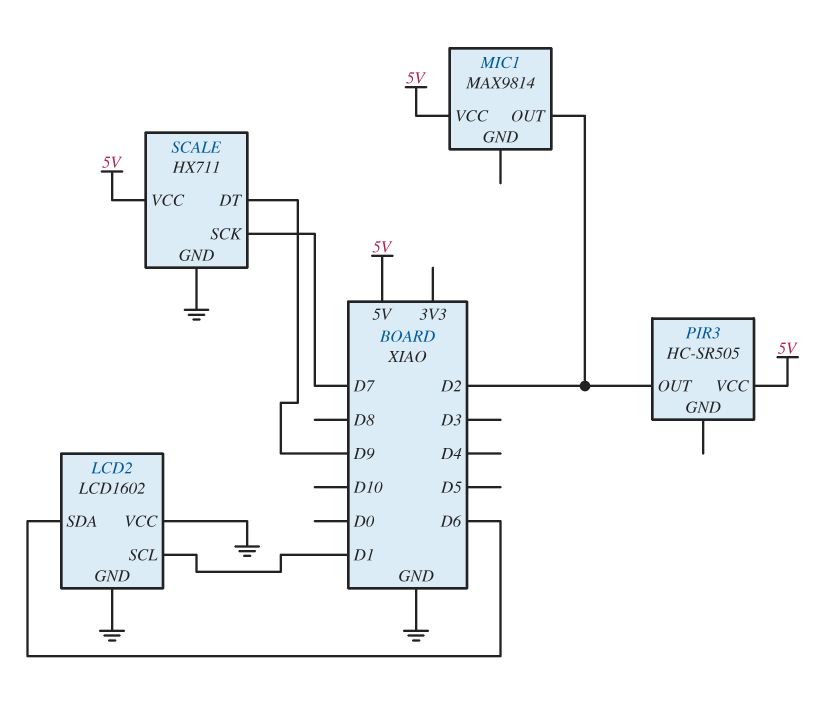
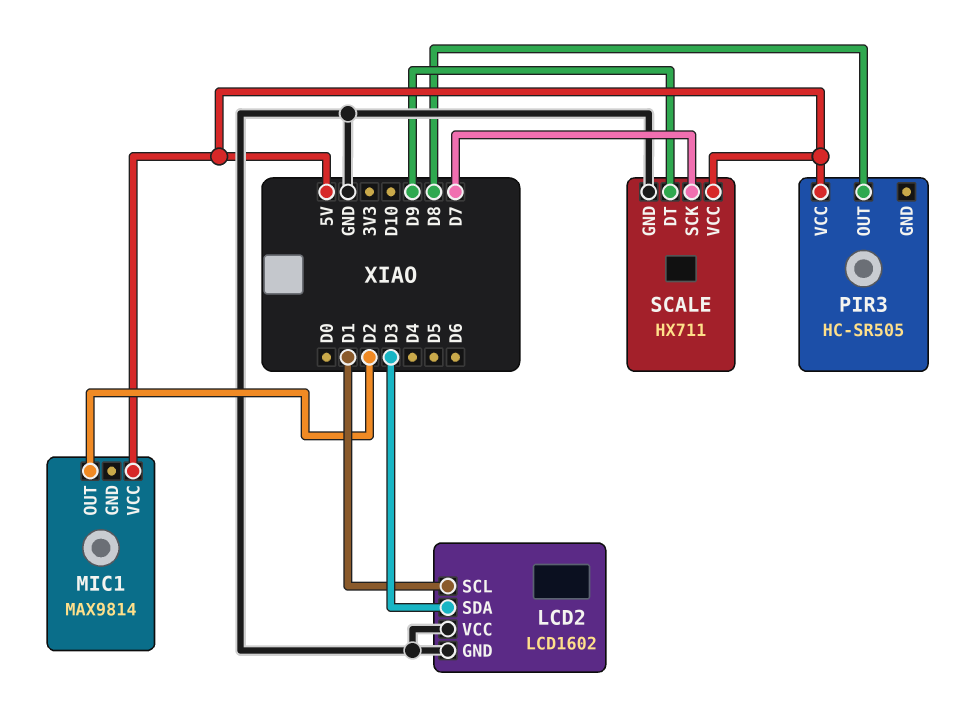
LCD2 pin SDA: D6 -> D3
PIR3 pin OUT: D2 -> D8

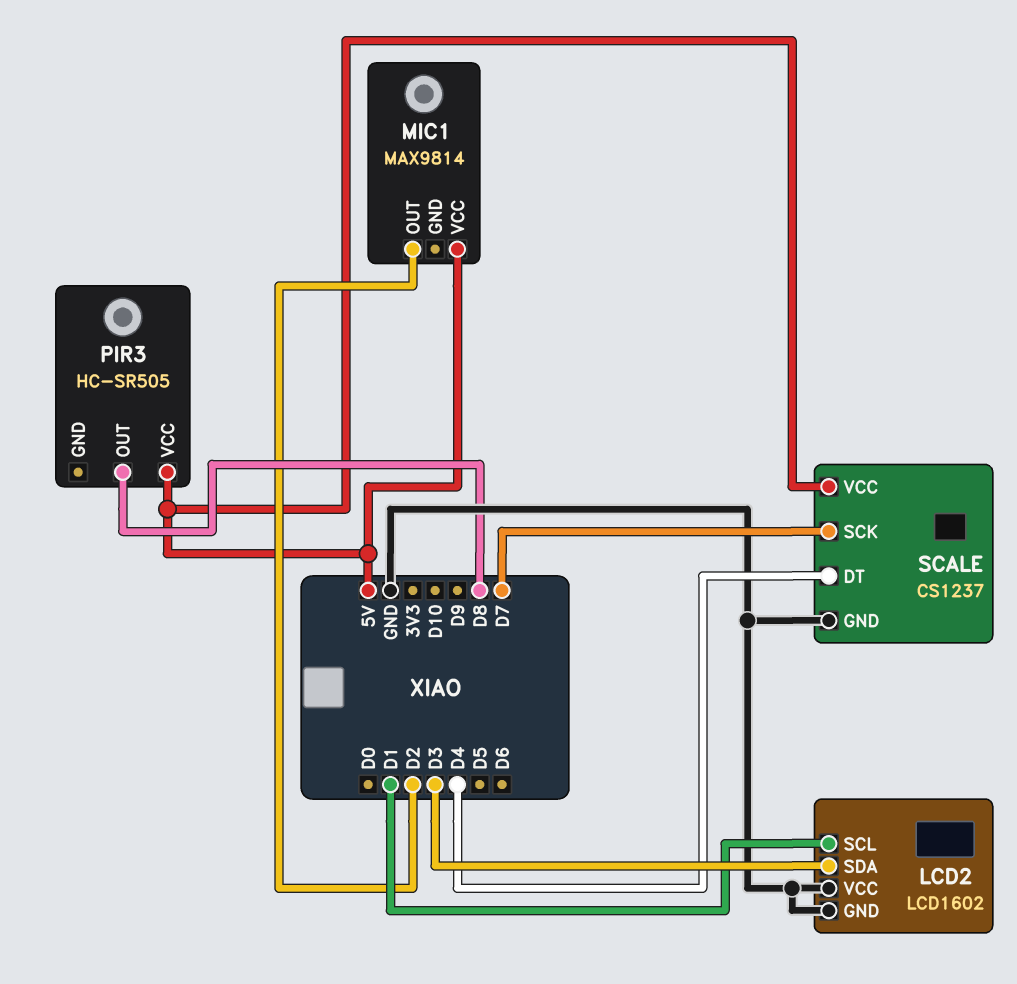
SCALE: HX711 -> CS1237
SCALE pin DT: D9 -> D4

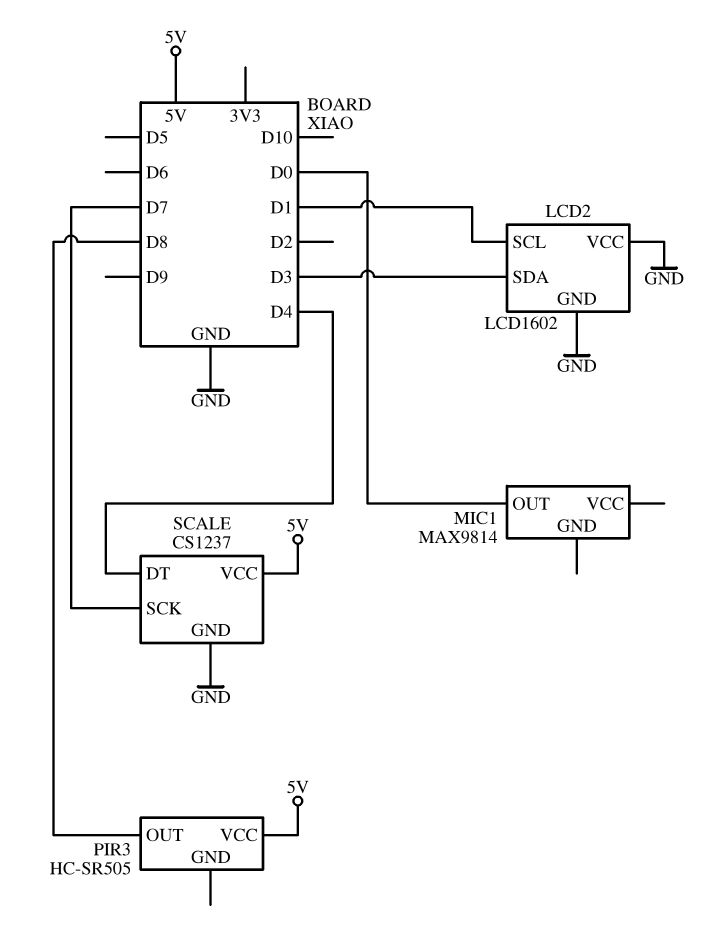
MIC1 pin OUT: D2 -> D0
MIC1 pin VCC: 5V -> none

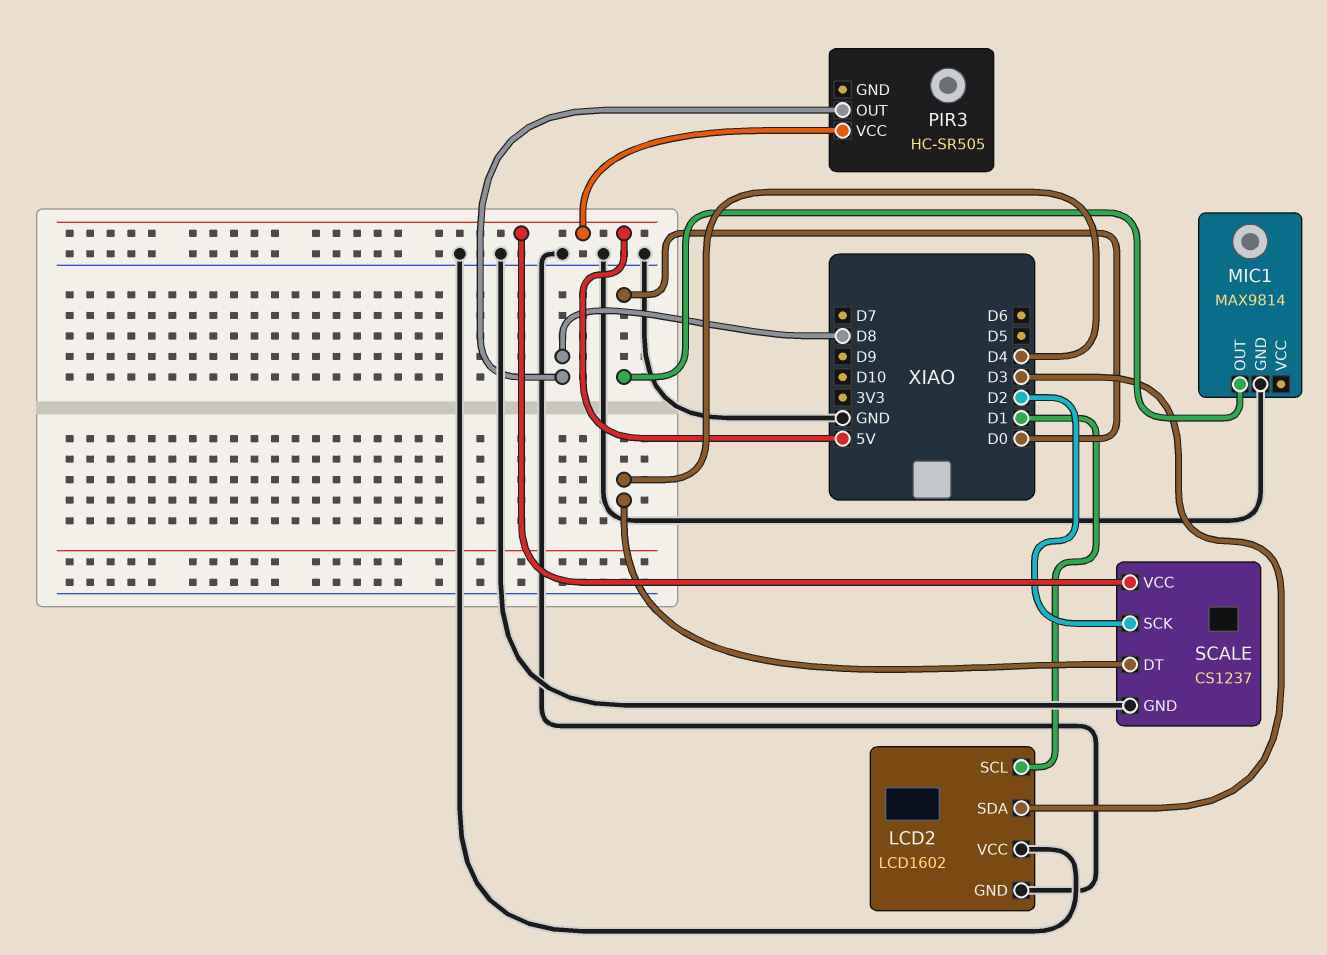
MIC1 pin GND: none -> GND
SCALE pin SCK: D7 -> D2

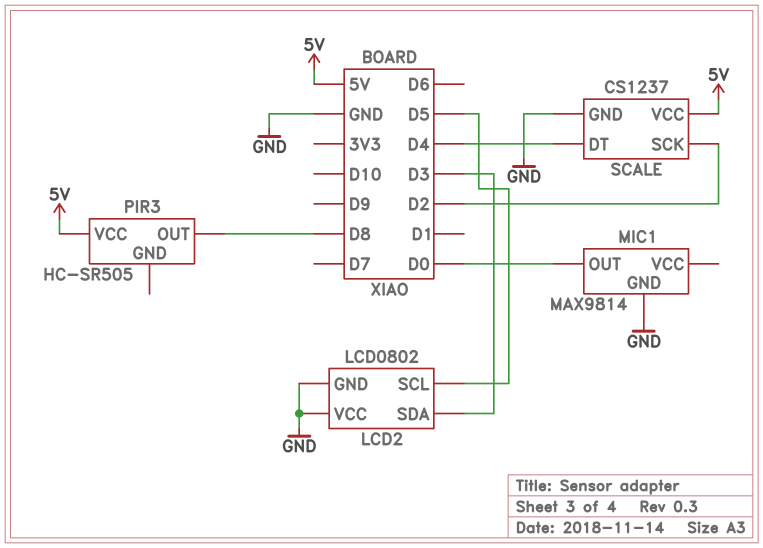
LCD2: LCD1602 -> LCD0802
LCD2 pin SCL: D1 -> D5

